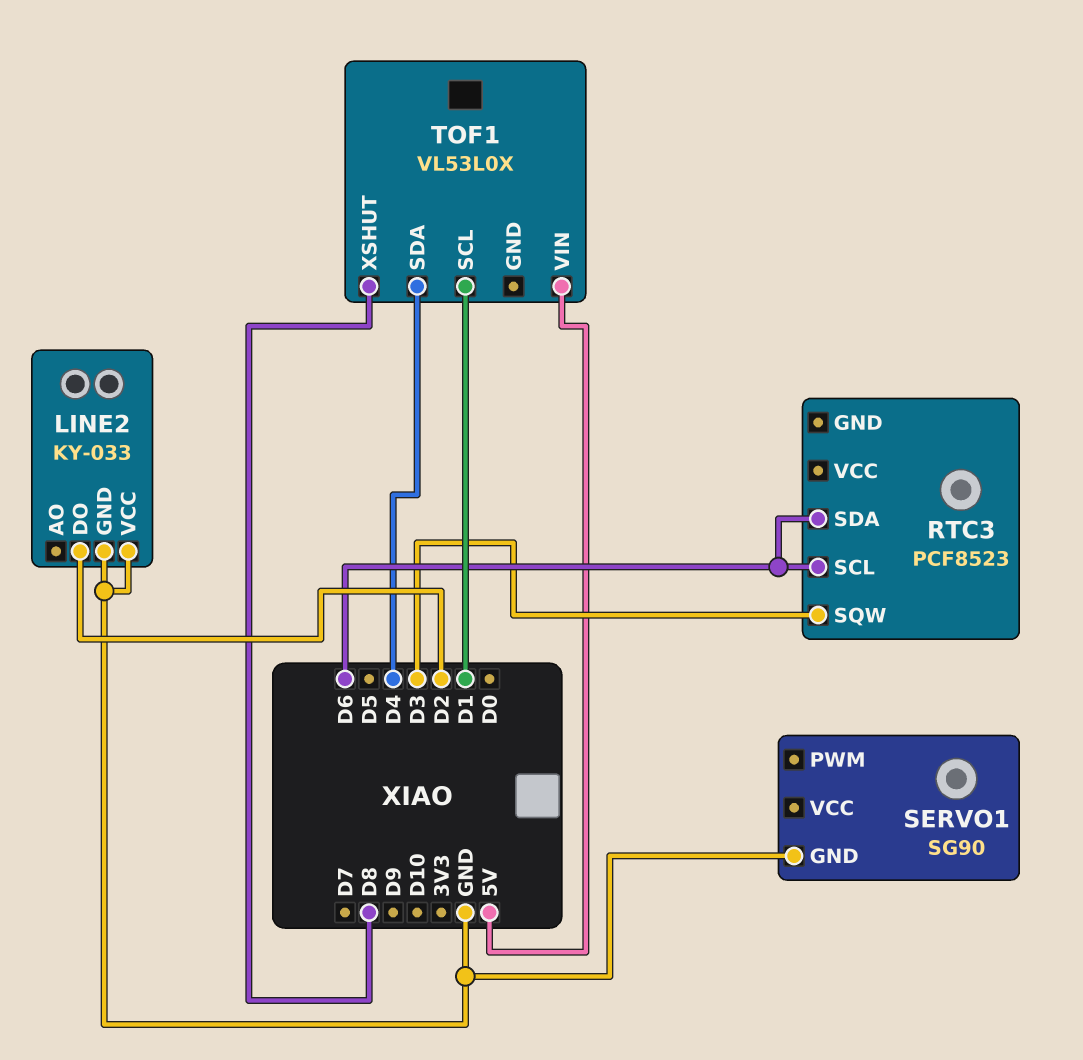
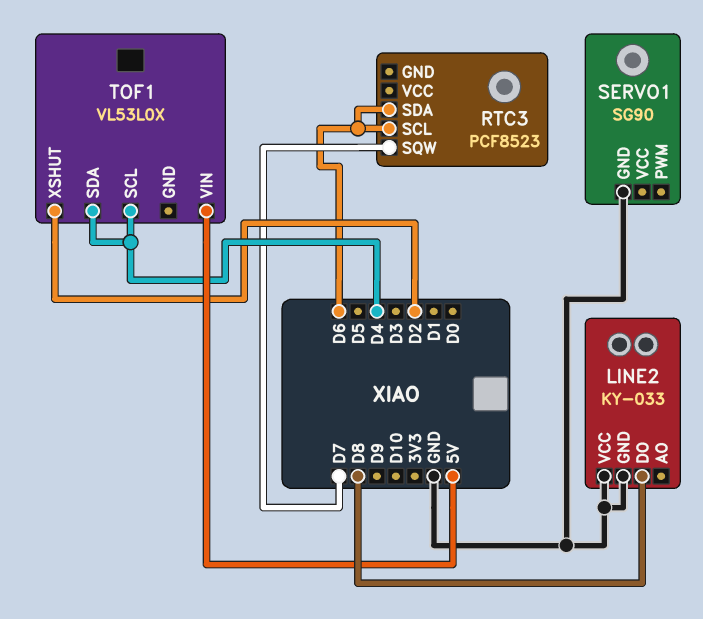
LINE2 pin DO: D2 -> D8
RTC3 pin SQW: D3 -> D7
TOF1 pin SCL: D1 -> D4
TOF1 pin XSHUT: D8 -> D2

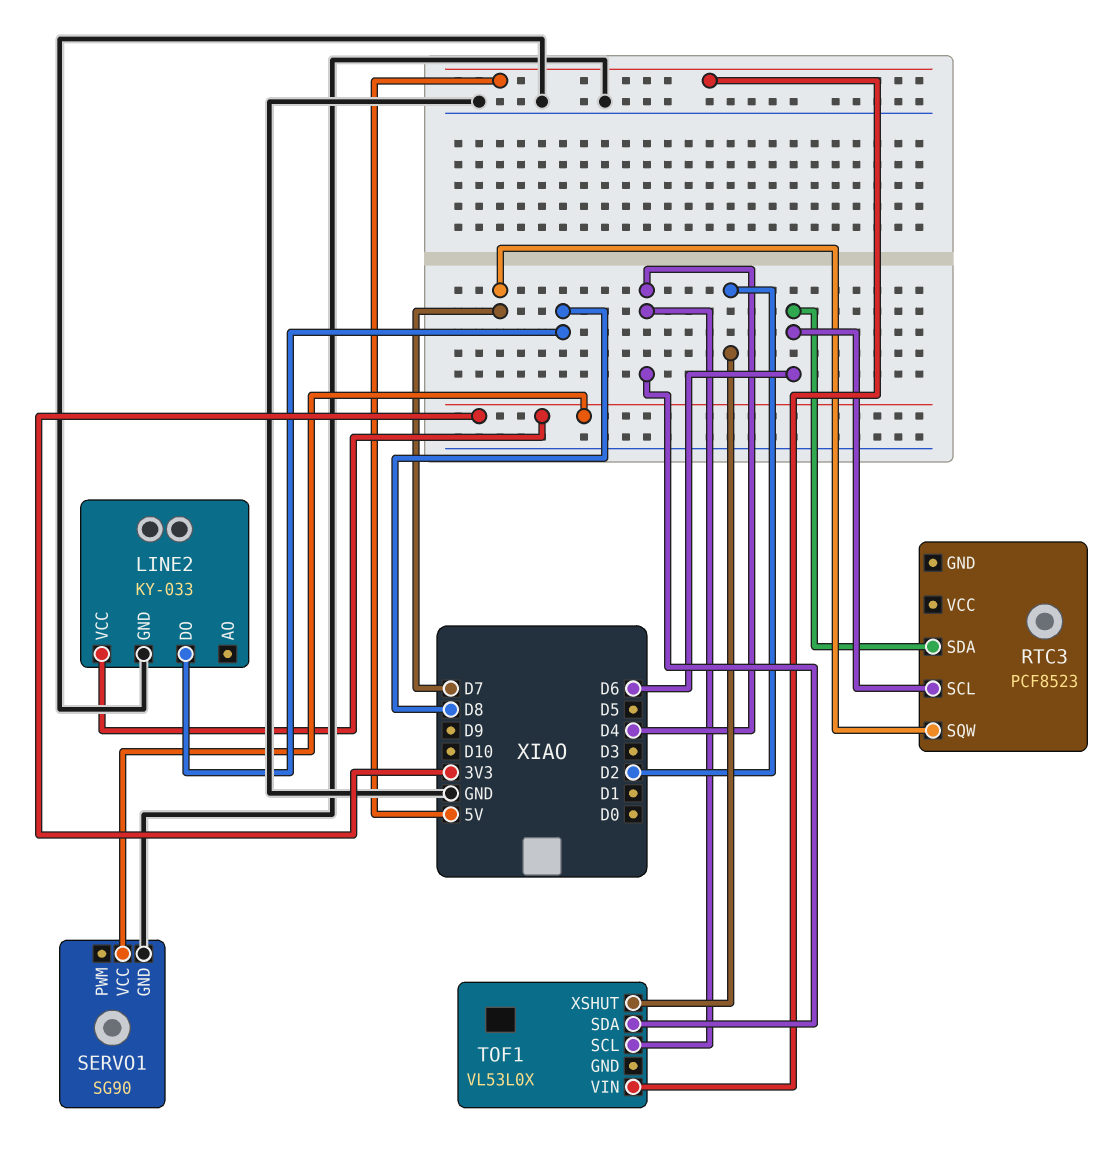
LINE2 pin VCC: GND -> 3V3
SERVO1 pin VCC: none -> 3V3

